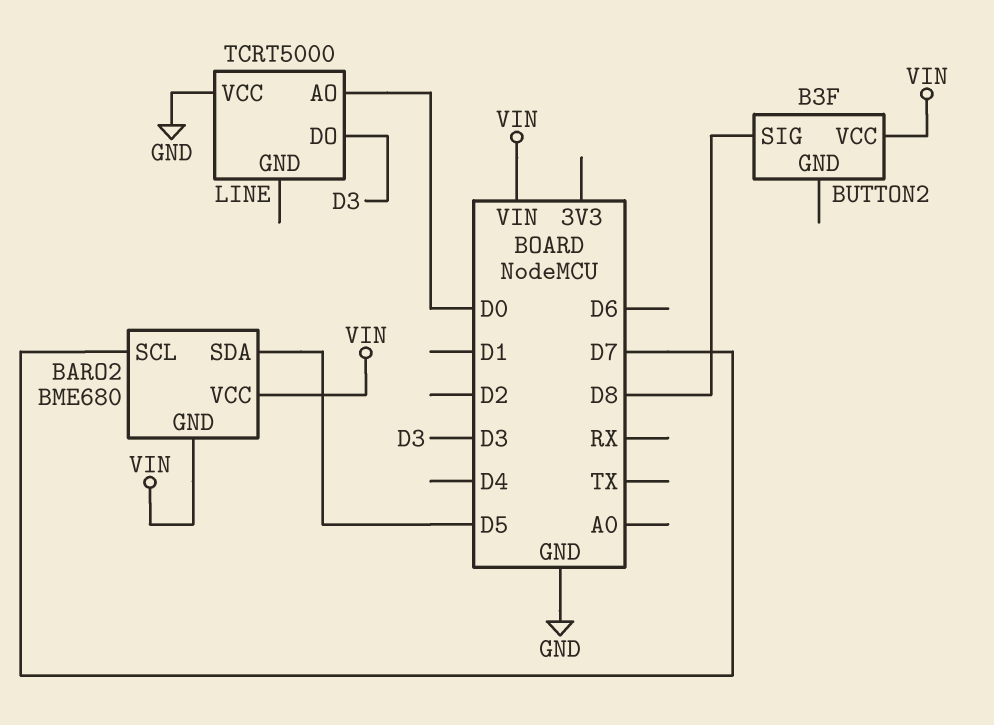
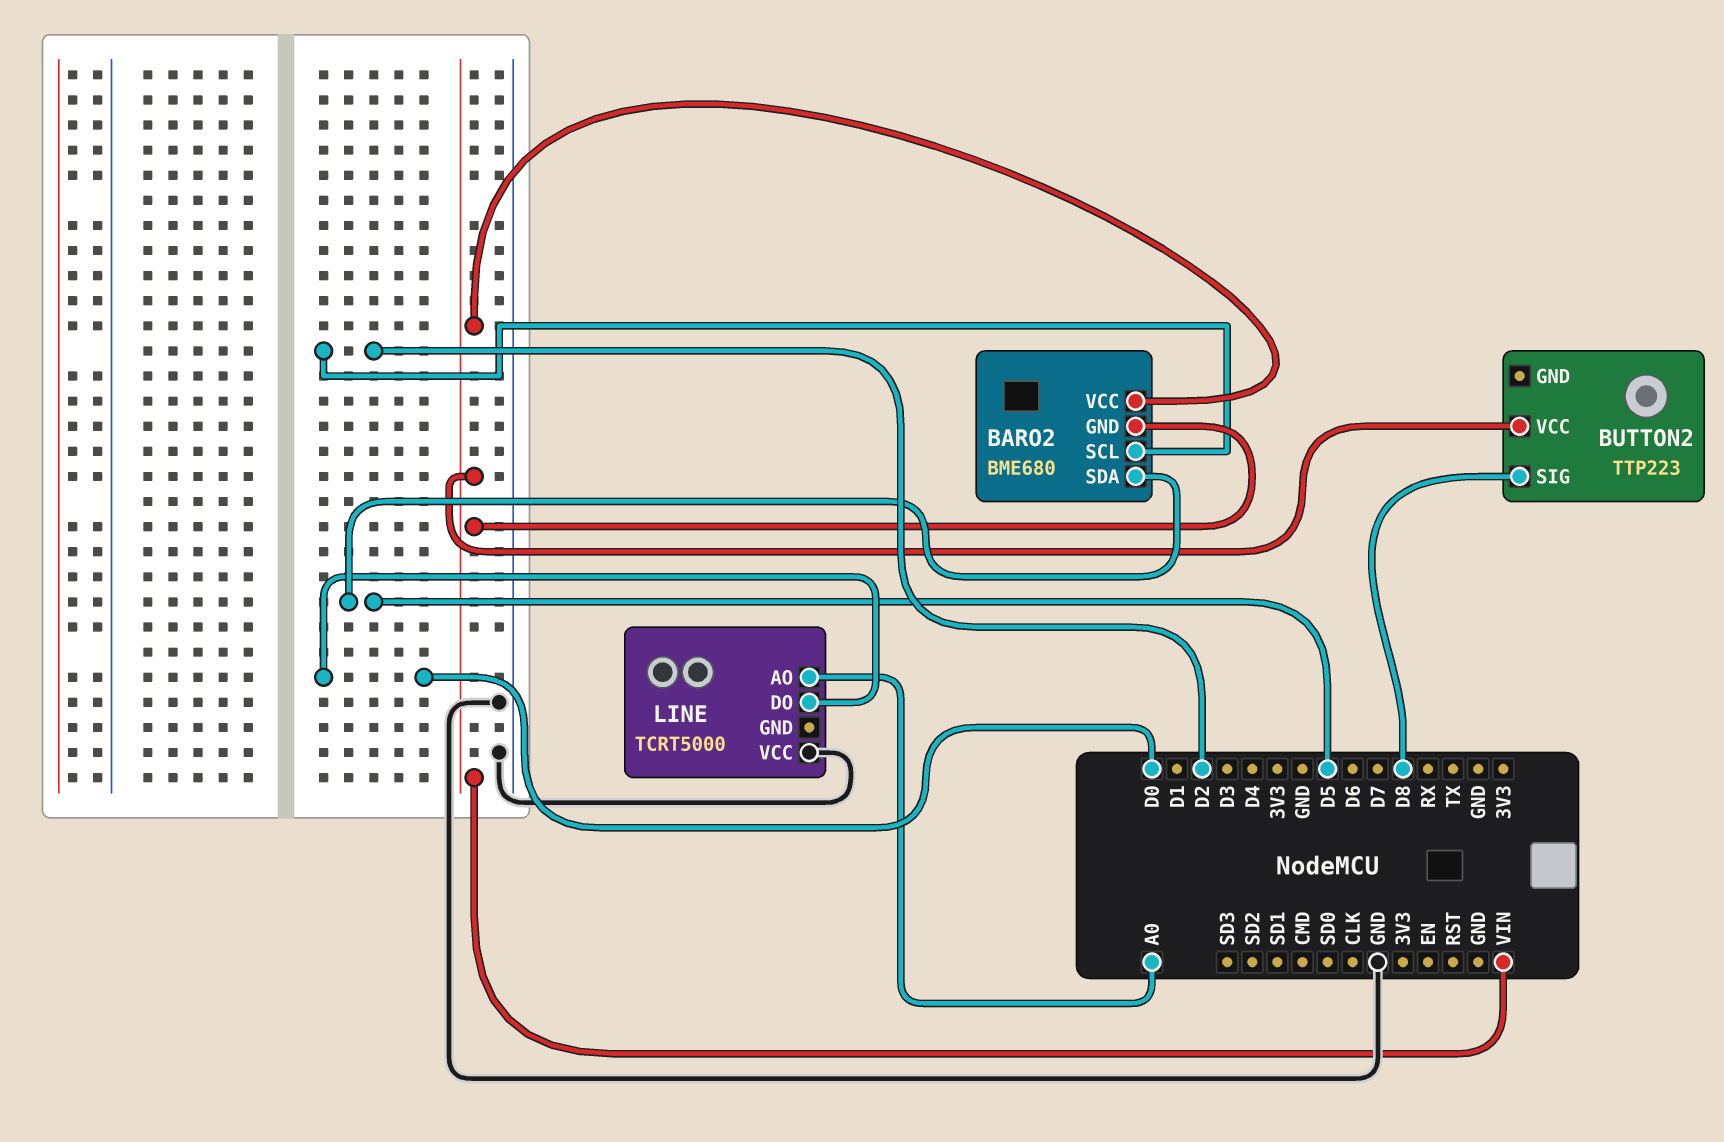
BARO2 pin SCL: D7 -> D2
BUTTON2: B3F -> TTP223
LINE pin AO: D0 -> A0
LINE pin DO: D3 -> D0

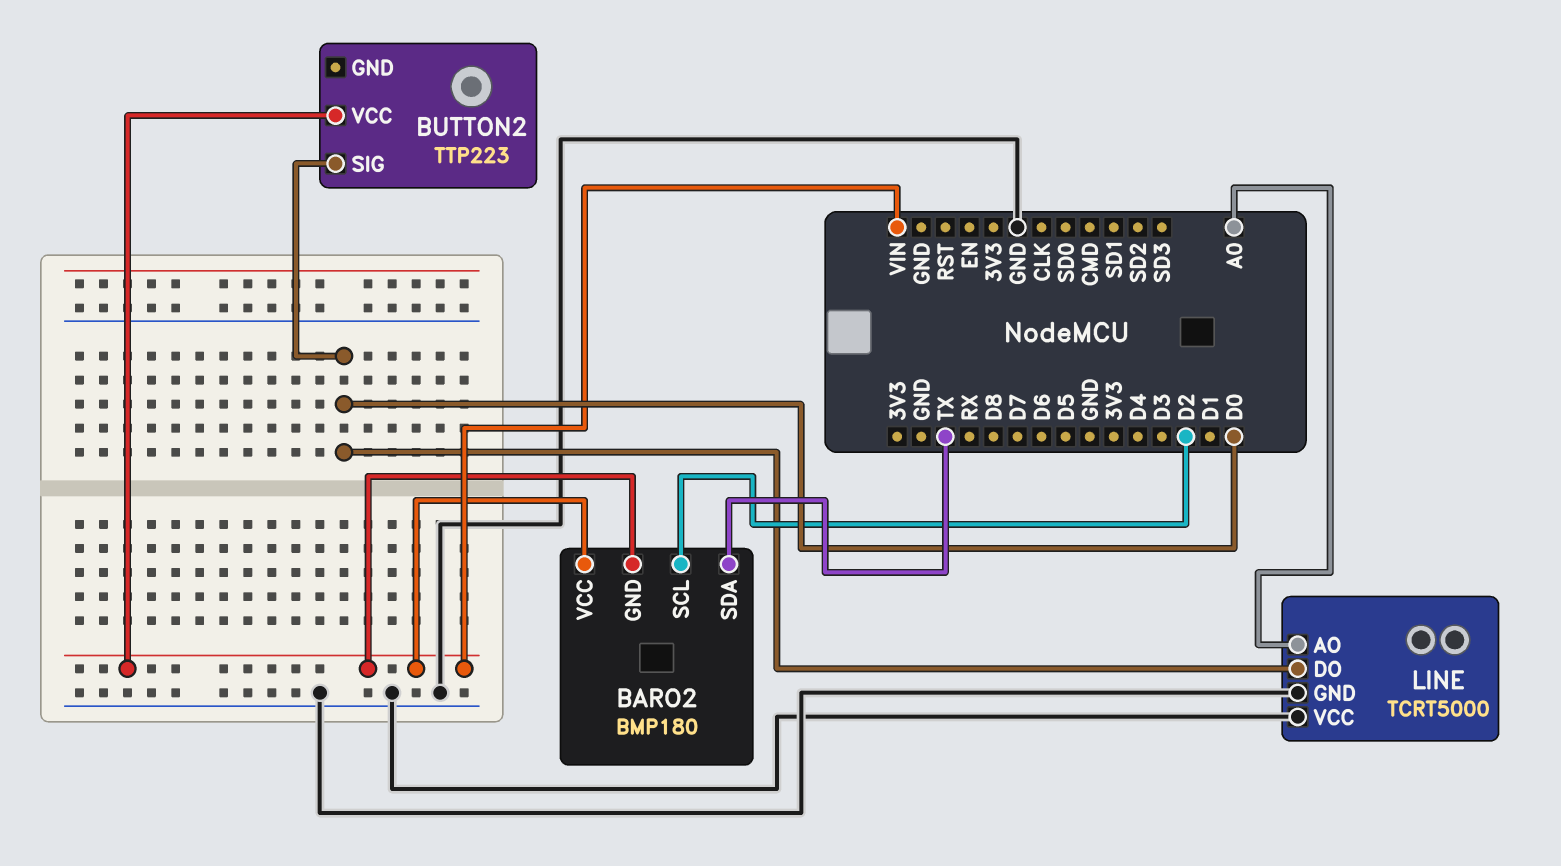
BARO2: BME680 -> BMP180
BARO2 pin SDA: D5 -> TX
BUTTON2 pin SIG: D8 -> D0
LINE pin GND: none -> GND

